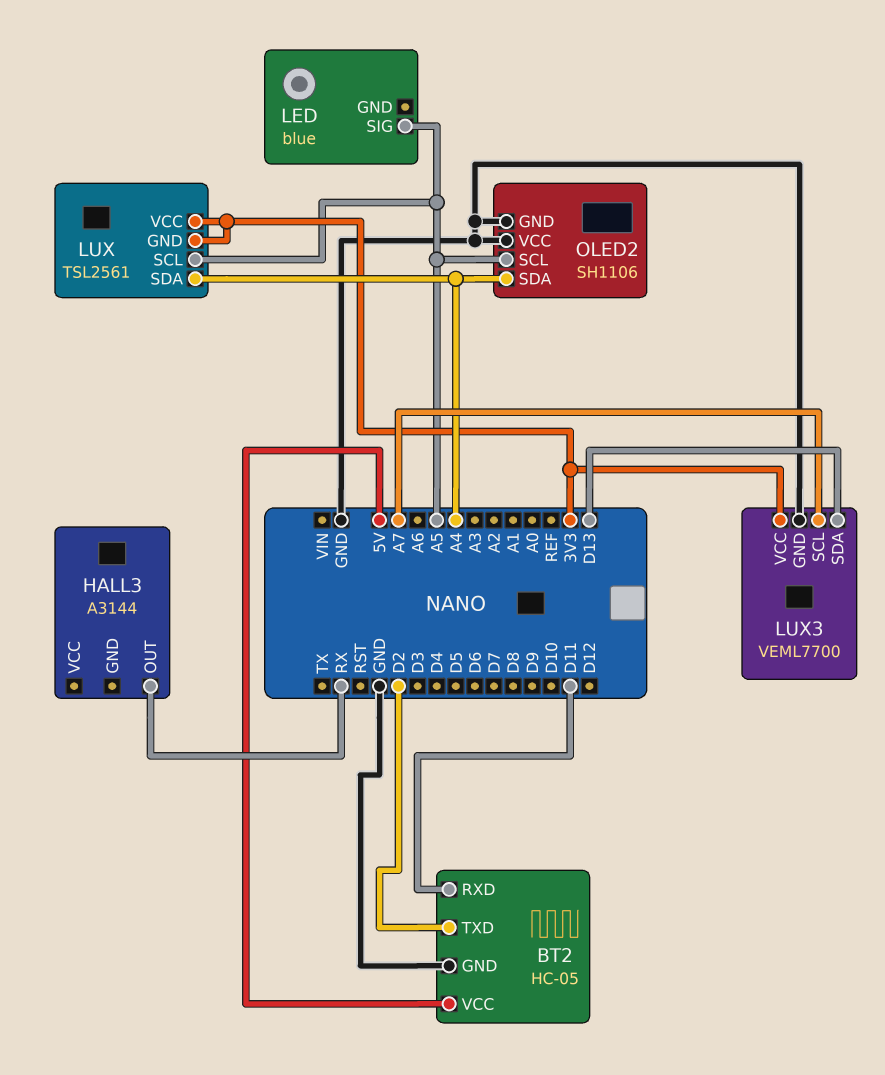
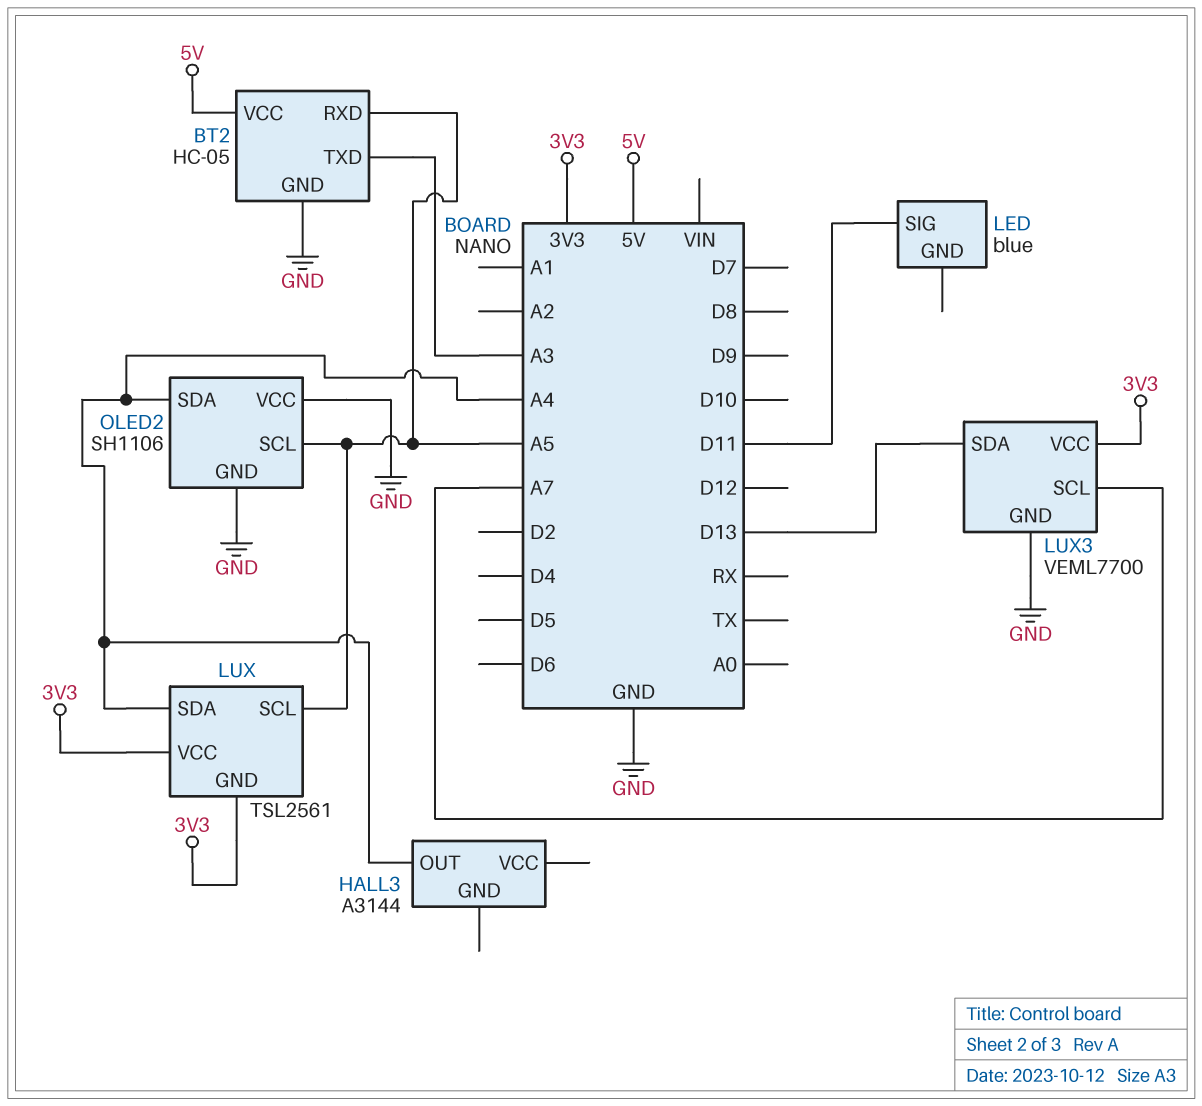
BT2 pin RXD: D11 -> A5
BT2 pin TXD: D2 -> A3
HALL3 pin OUT: RX -> A4
LED pin SIG: A5 -> D11

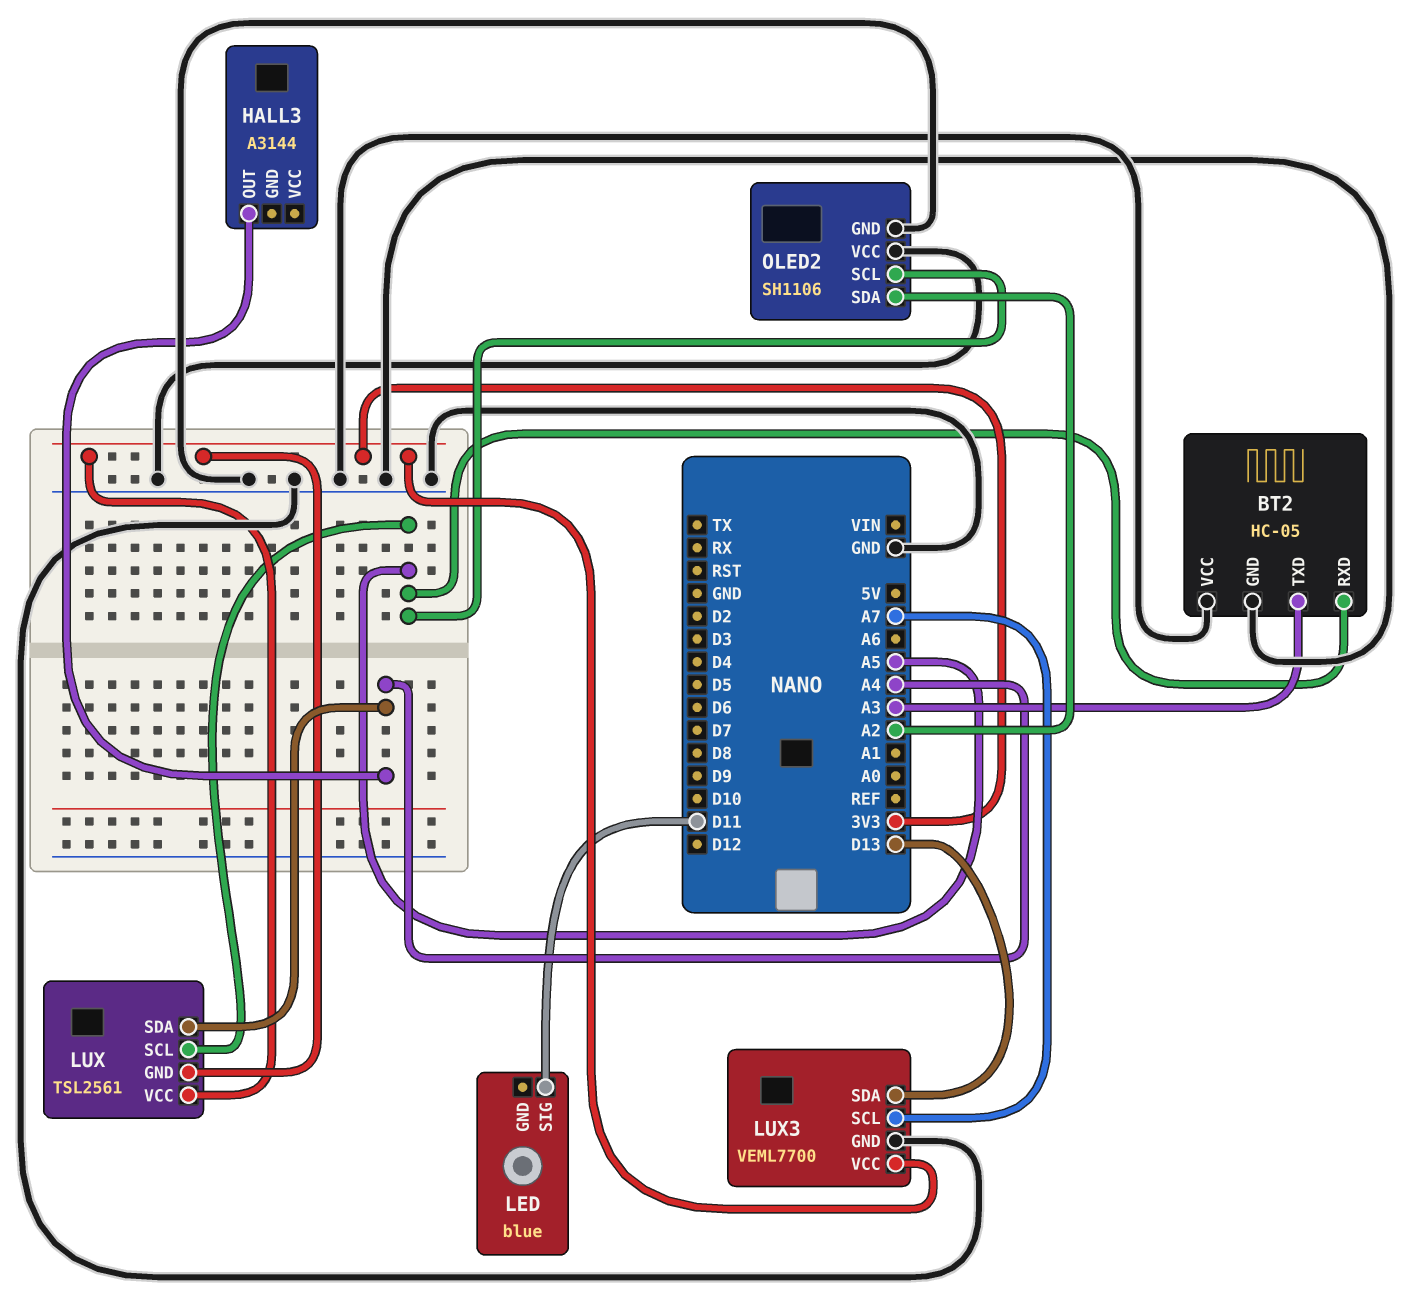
BT2 pin VCC: 5V -> GND
OLED2 pin SDA: A4 -> A2

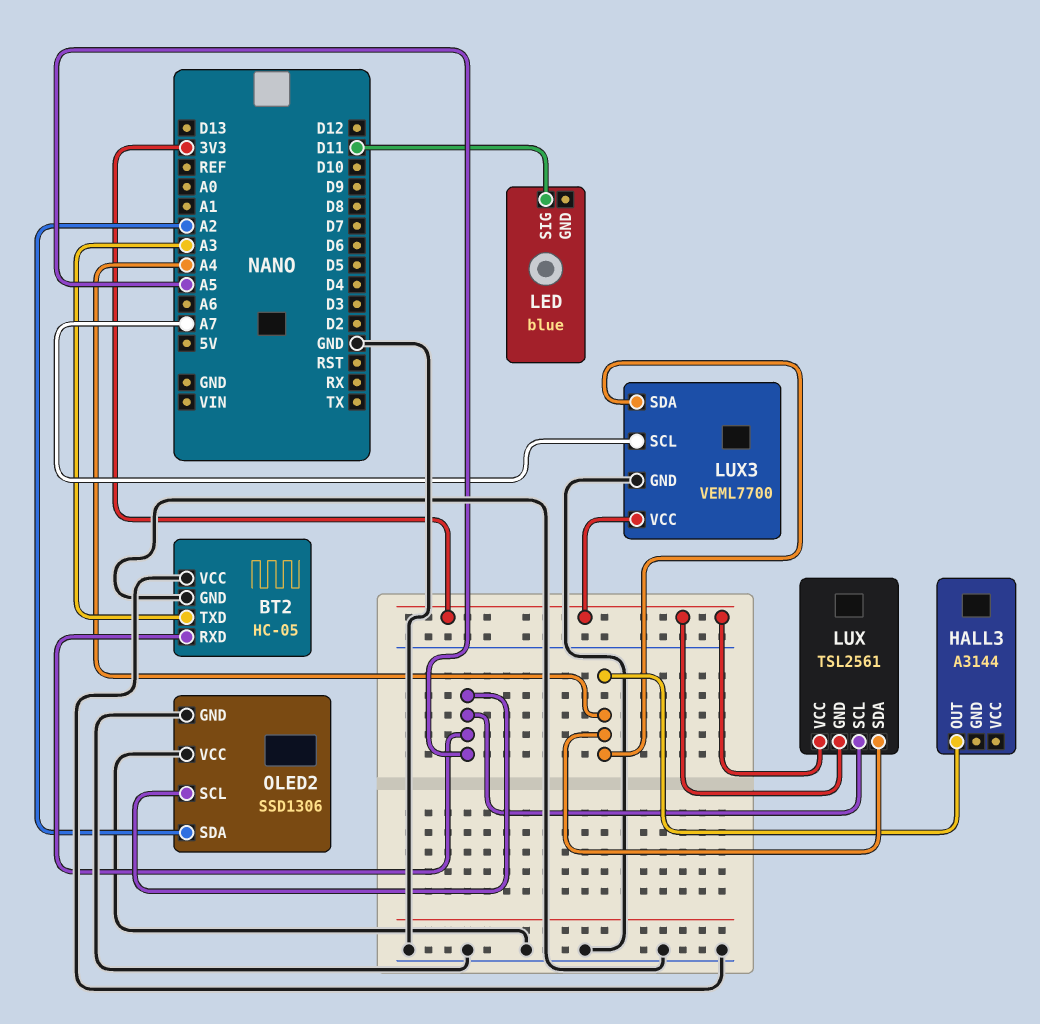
LUX3 pin SDA: D13 -> A4
OLED2: SH1106 -> SSD1306

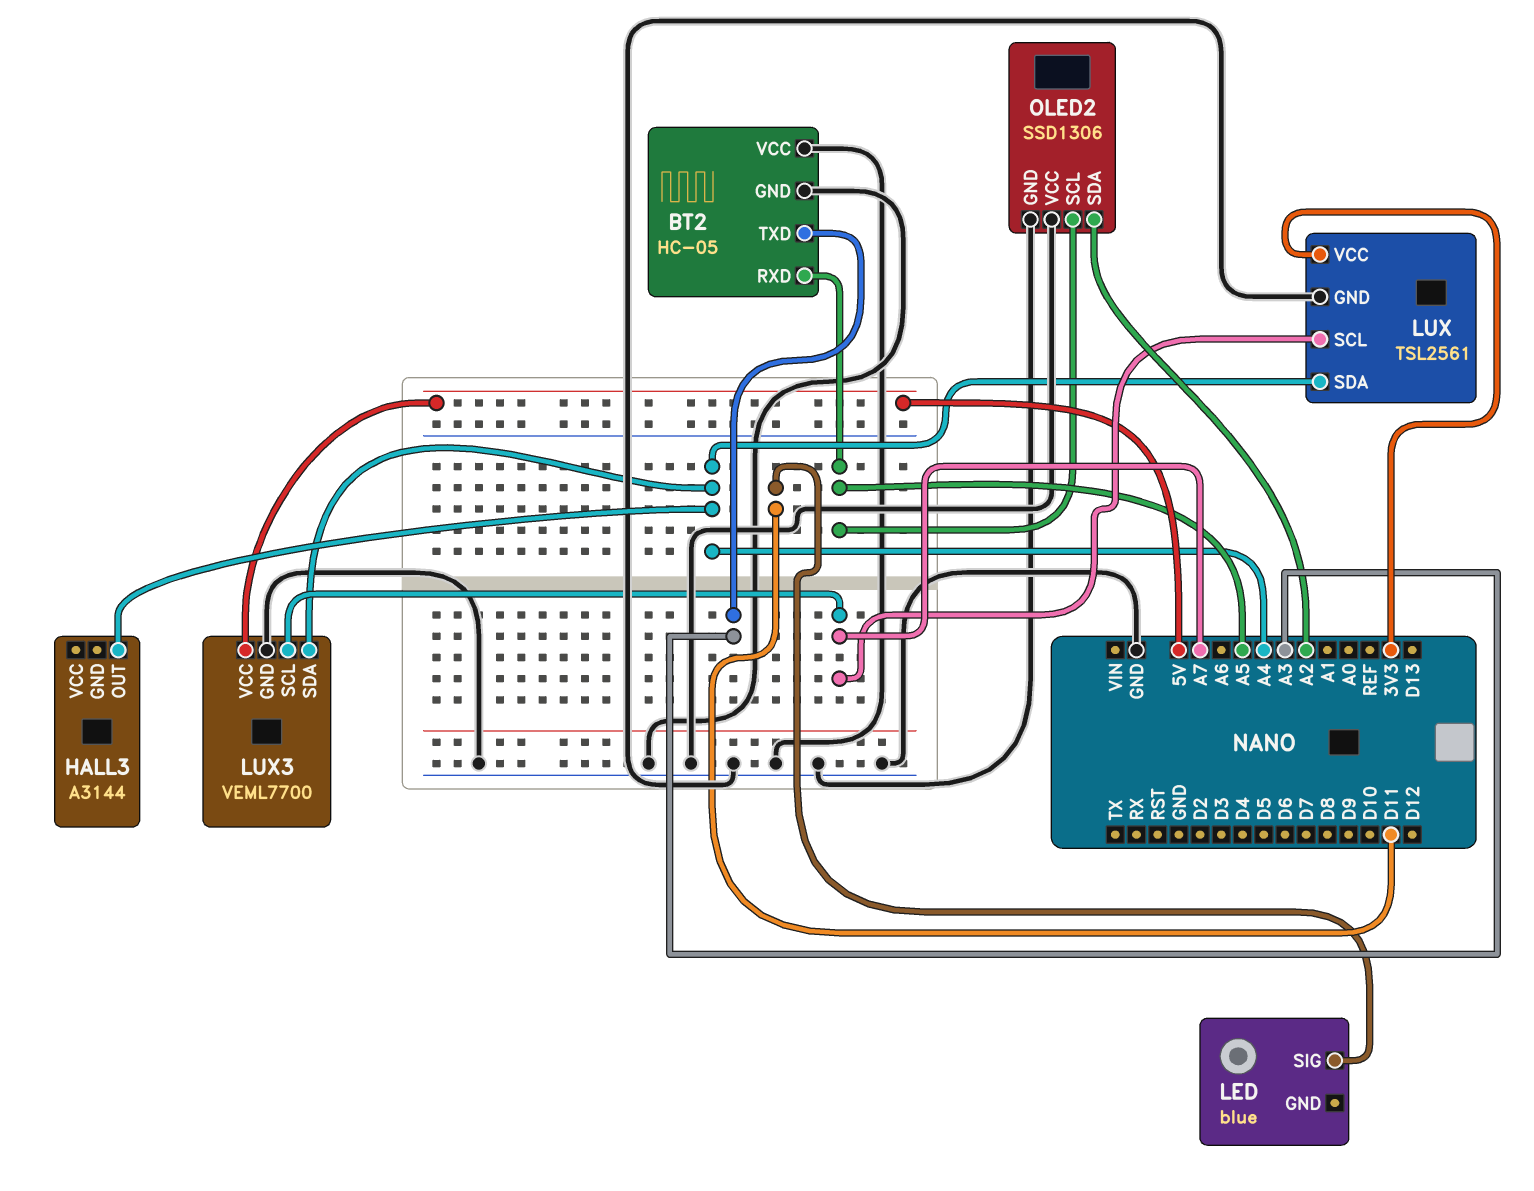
LUX pin GND: 3V3 -> GND
LUX pin SCL: A5 -> A7
LUX3 pin VCC: 3V3 -> 5V

